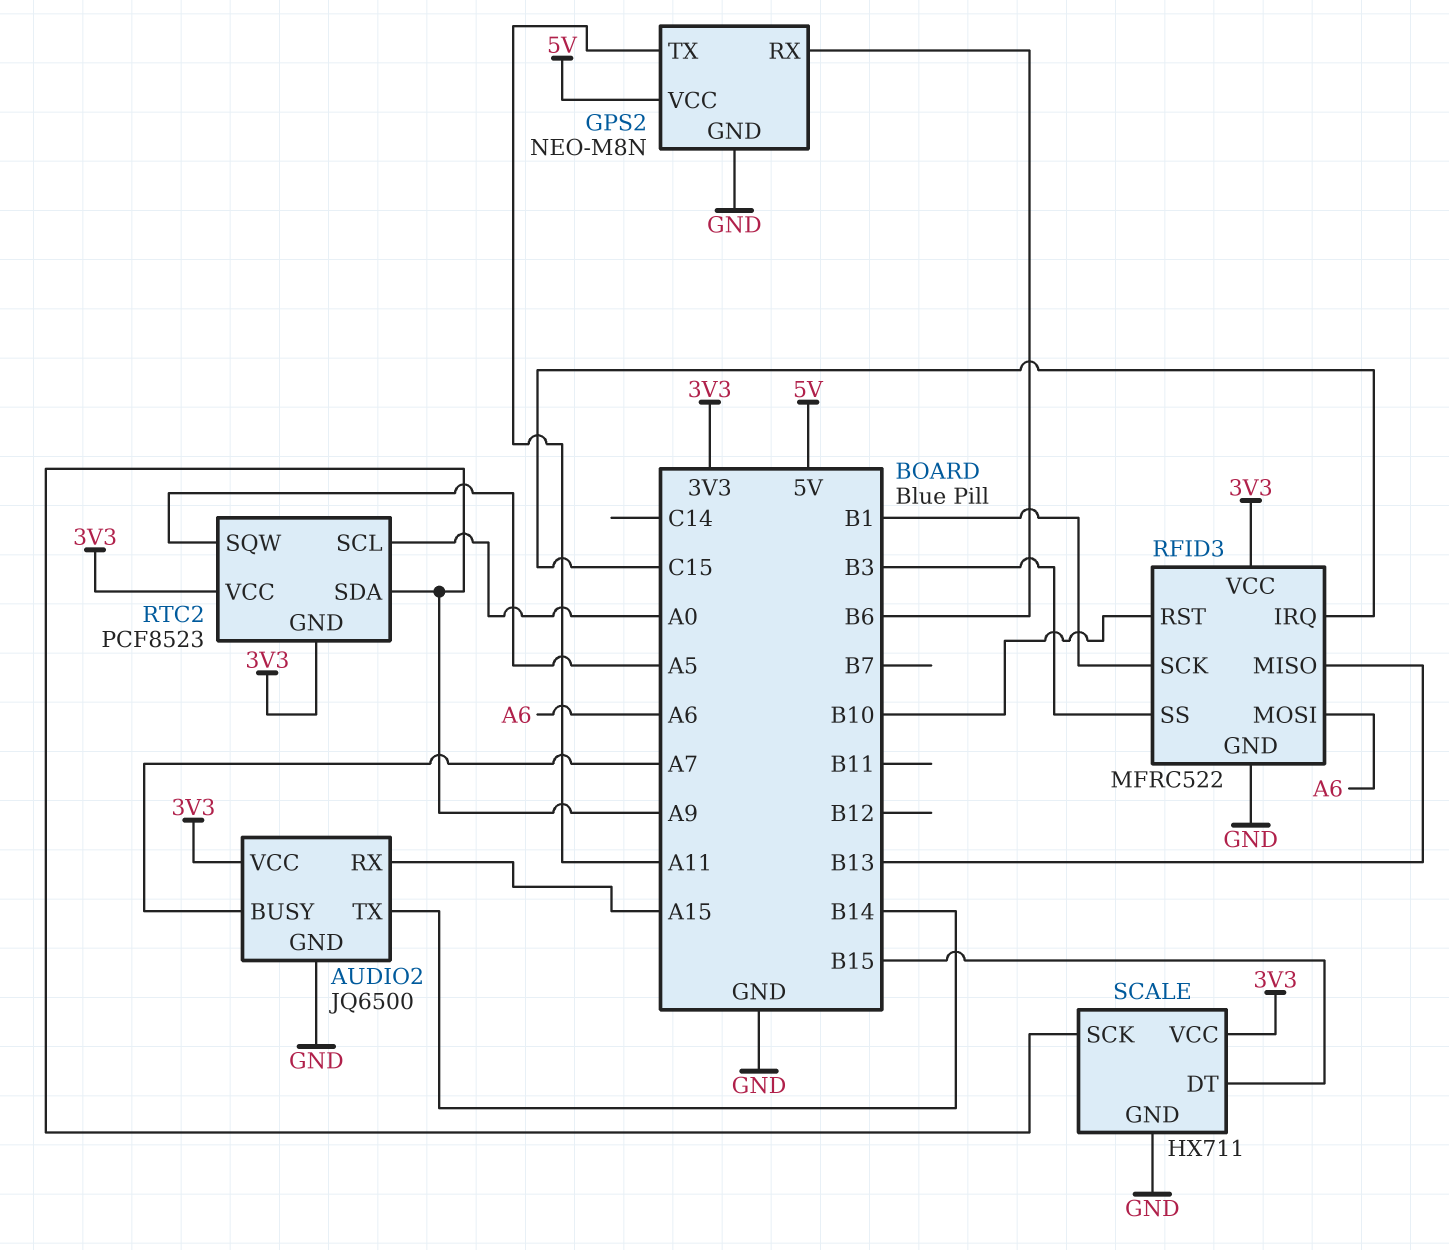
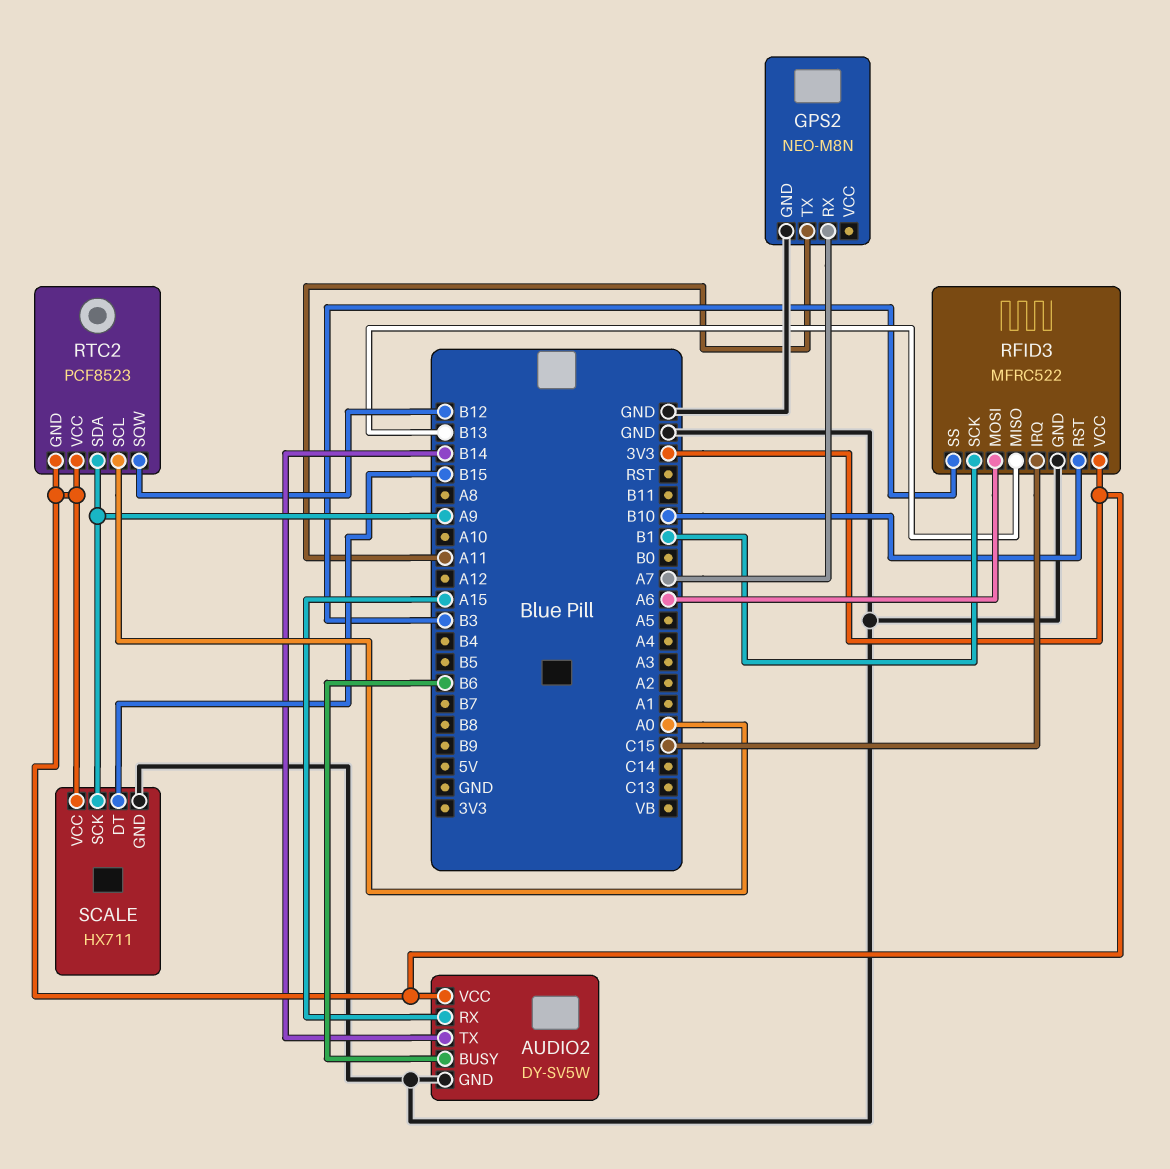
AUDIO2: JQ6500 -> DY-SV5W
AUDIO2 pin BUSY: A7 -> B6
GPS2 pin RX: B6 -> A7
GPS2 pin VCC: 5V -> none
RTC2 pin SQW: A5 -> B12

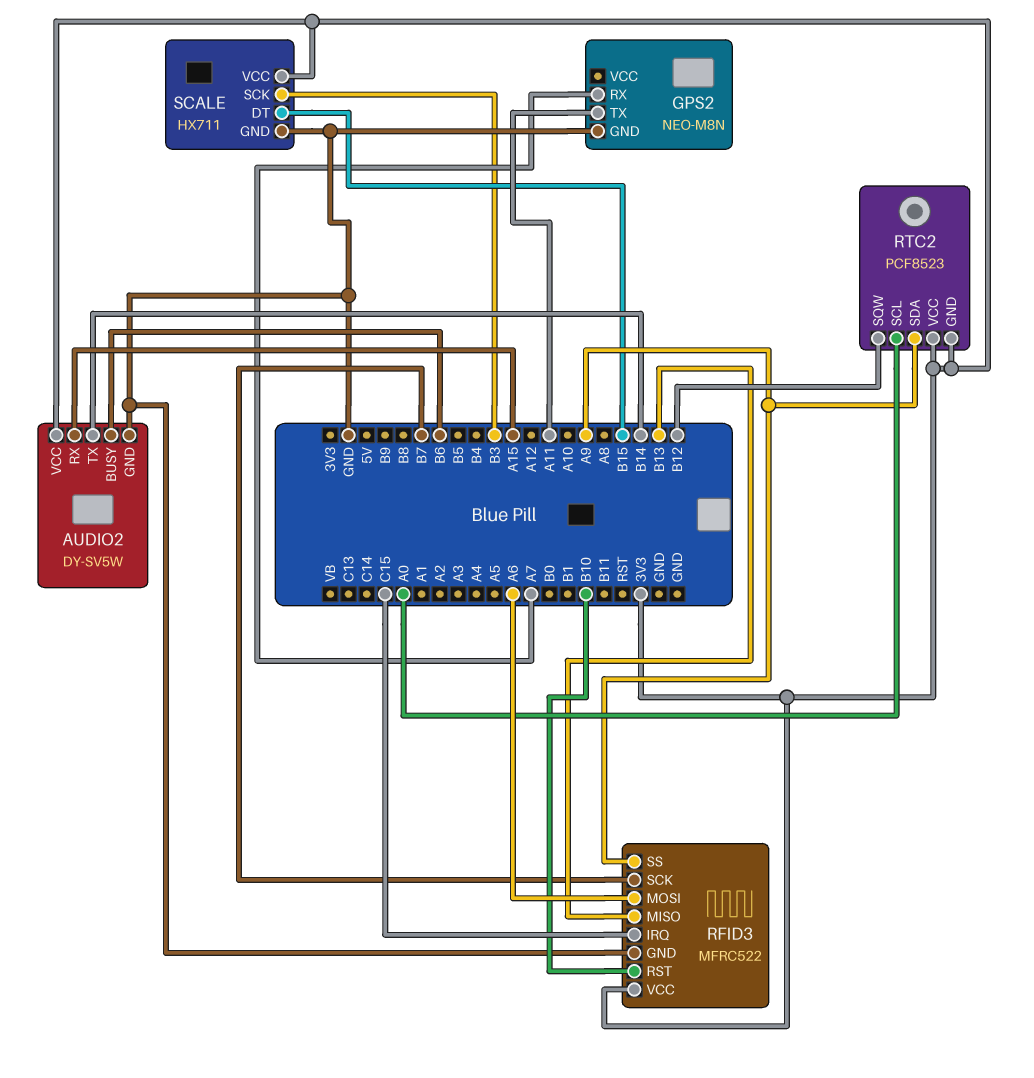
RFID3 pin SCK: B1 -> B7
RFID3 pin SS: B3 -> A9
SCALE pin SCK: A9 -> B3

